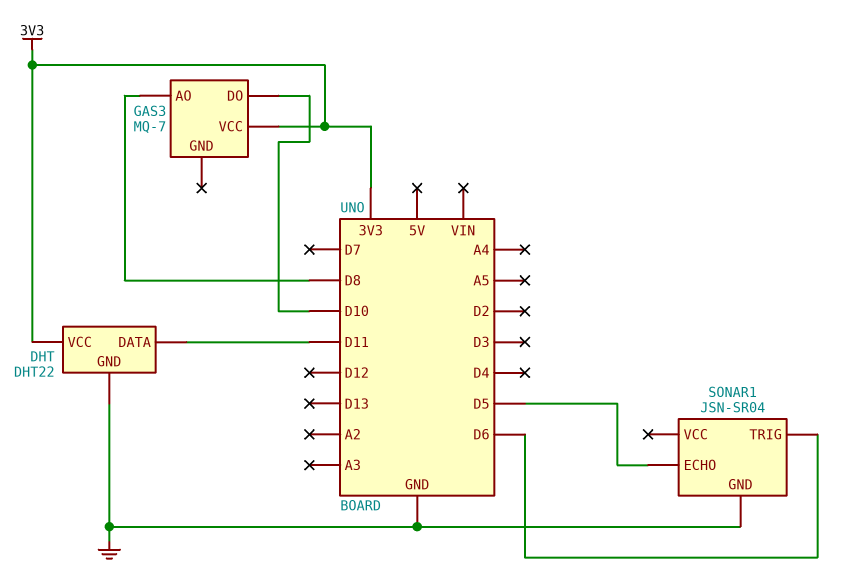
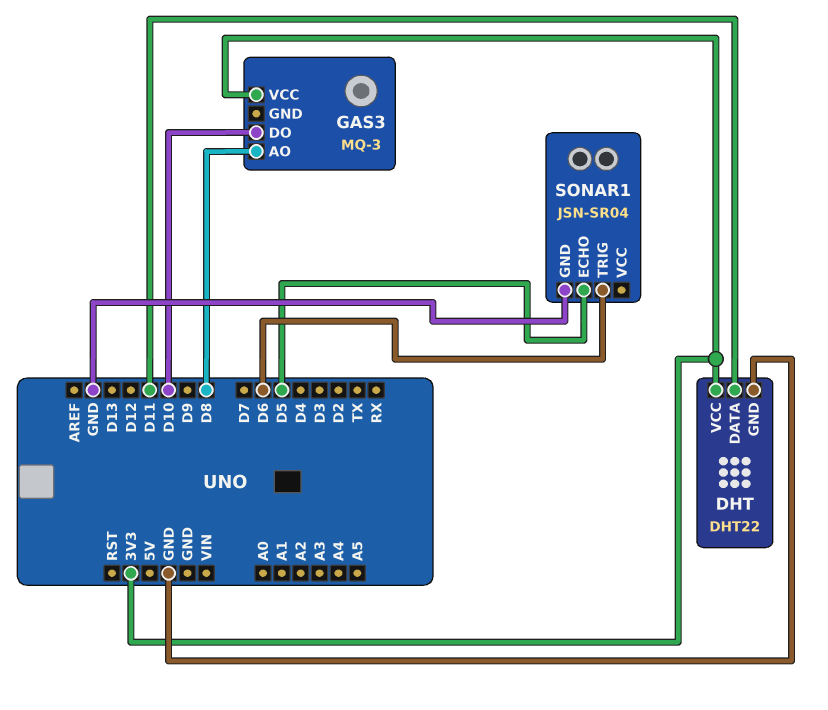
GAS3: MQ-7 -> MQ-3

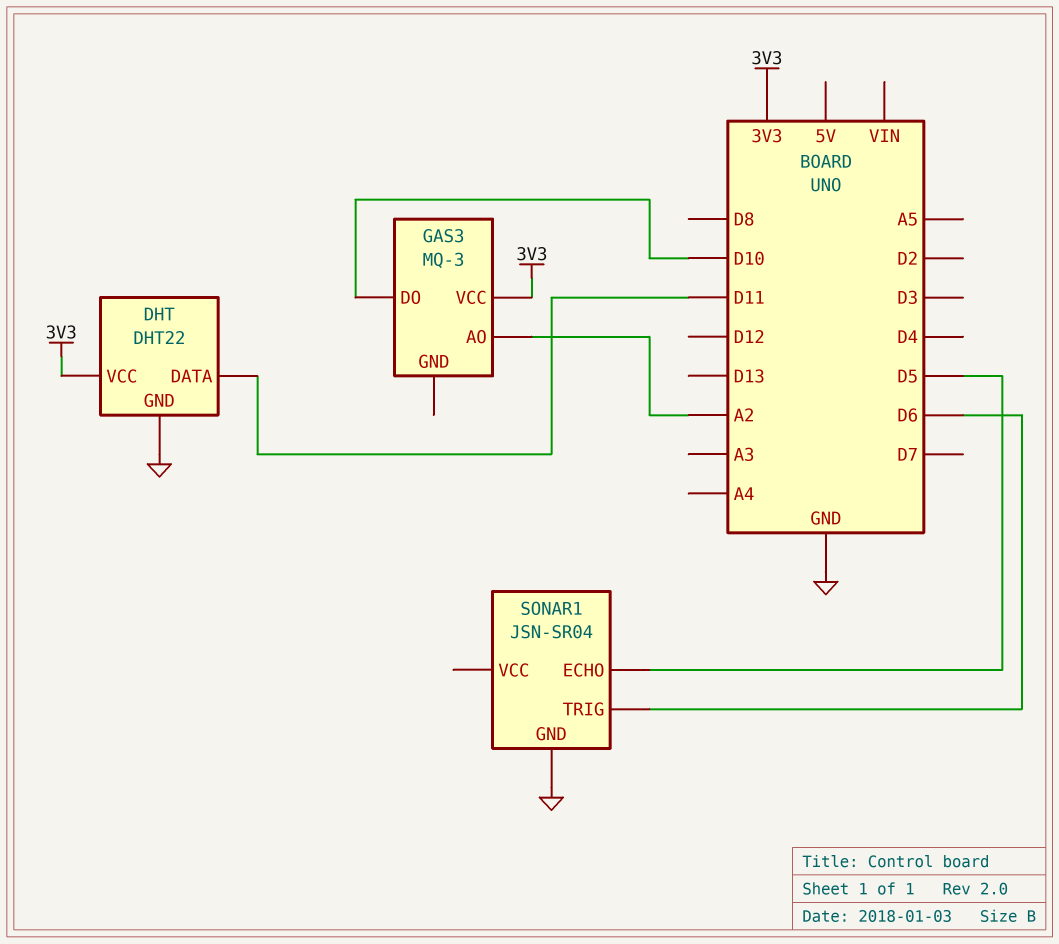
GAS3 pin AO: D8 -> A2

